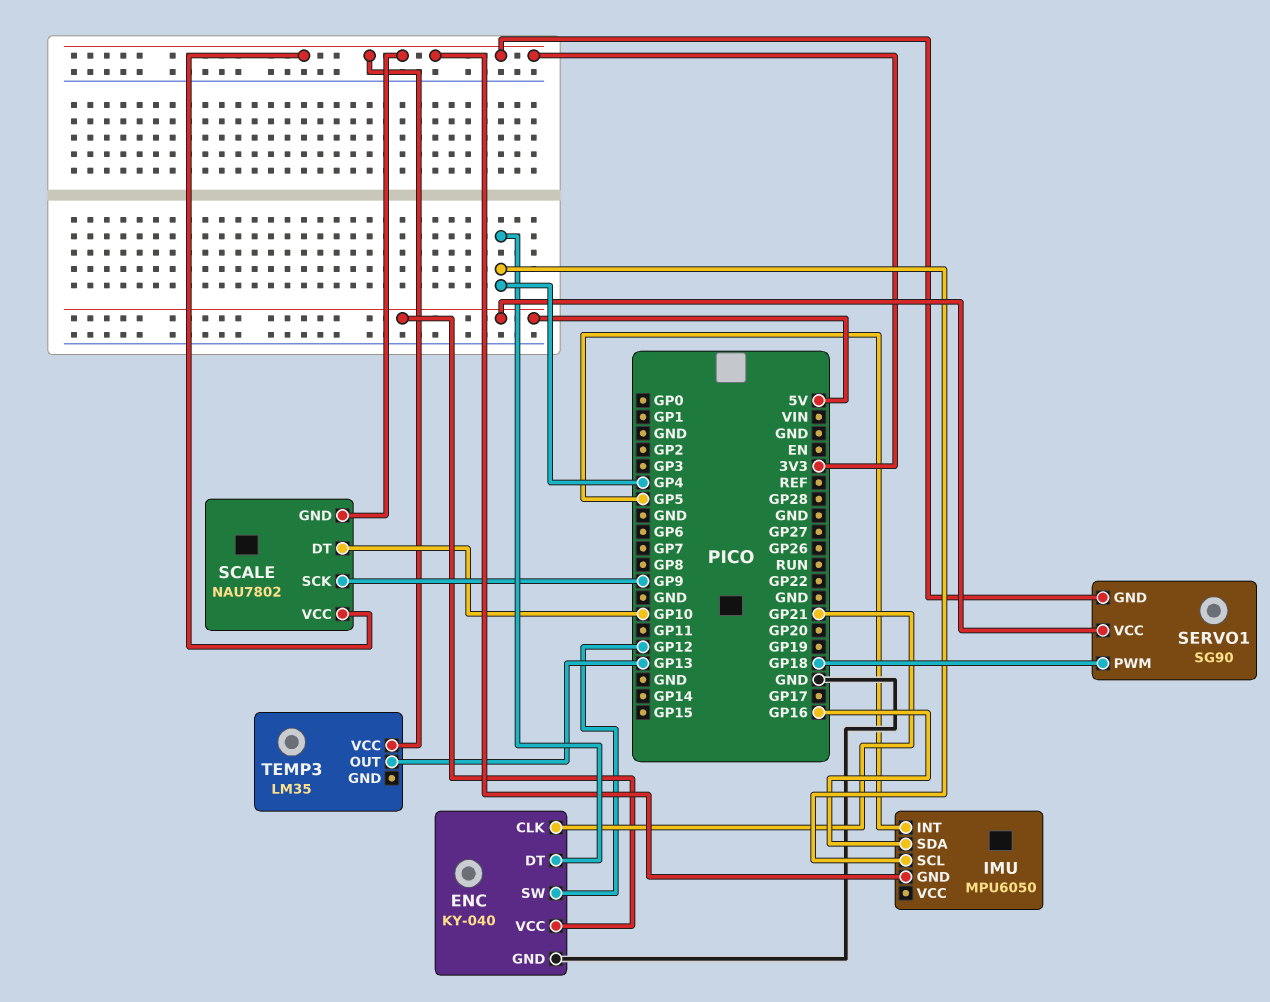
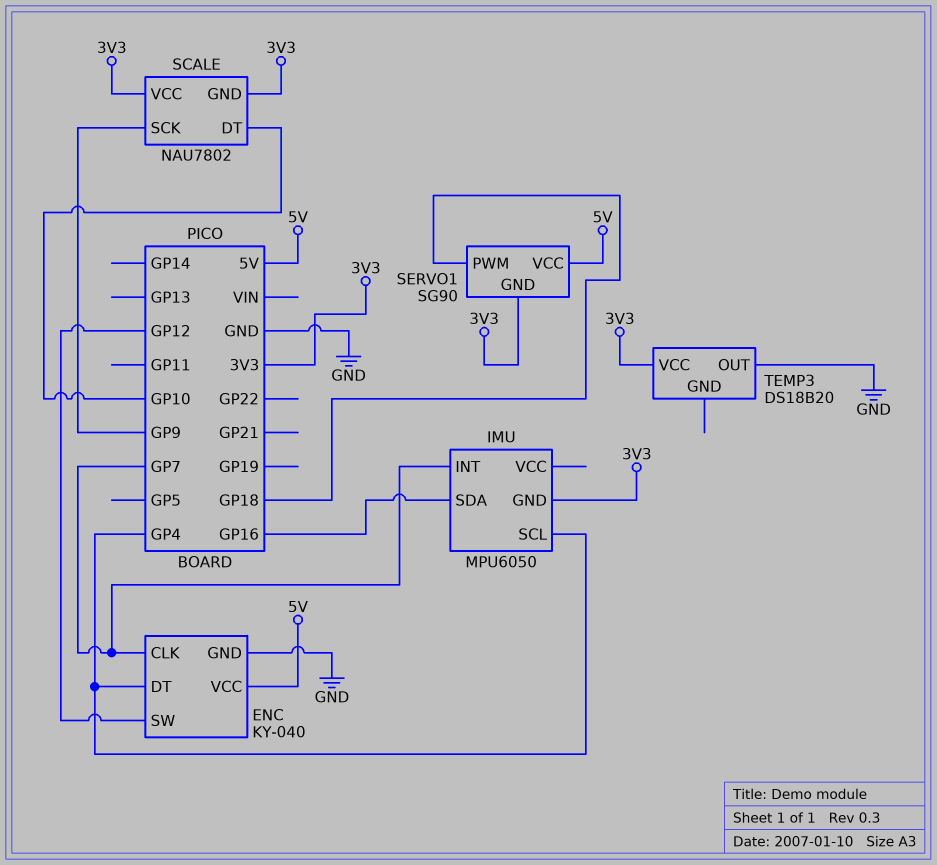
ENC pin CLK: GP21 -> GP7
IMU pin INT: GP5 -> GP7
TEMP3: LM35 -> DS18B20
TEMP3 pin OUT: GP13 -> GND

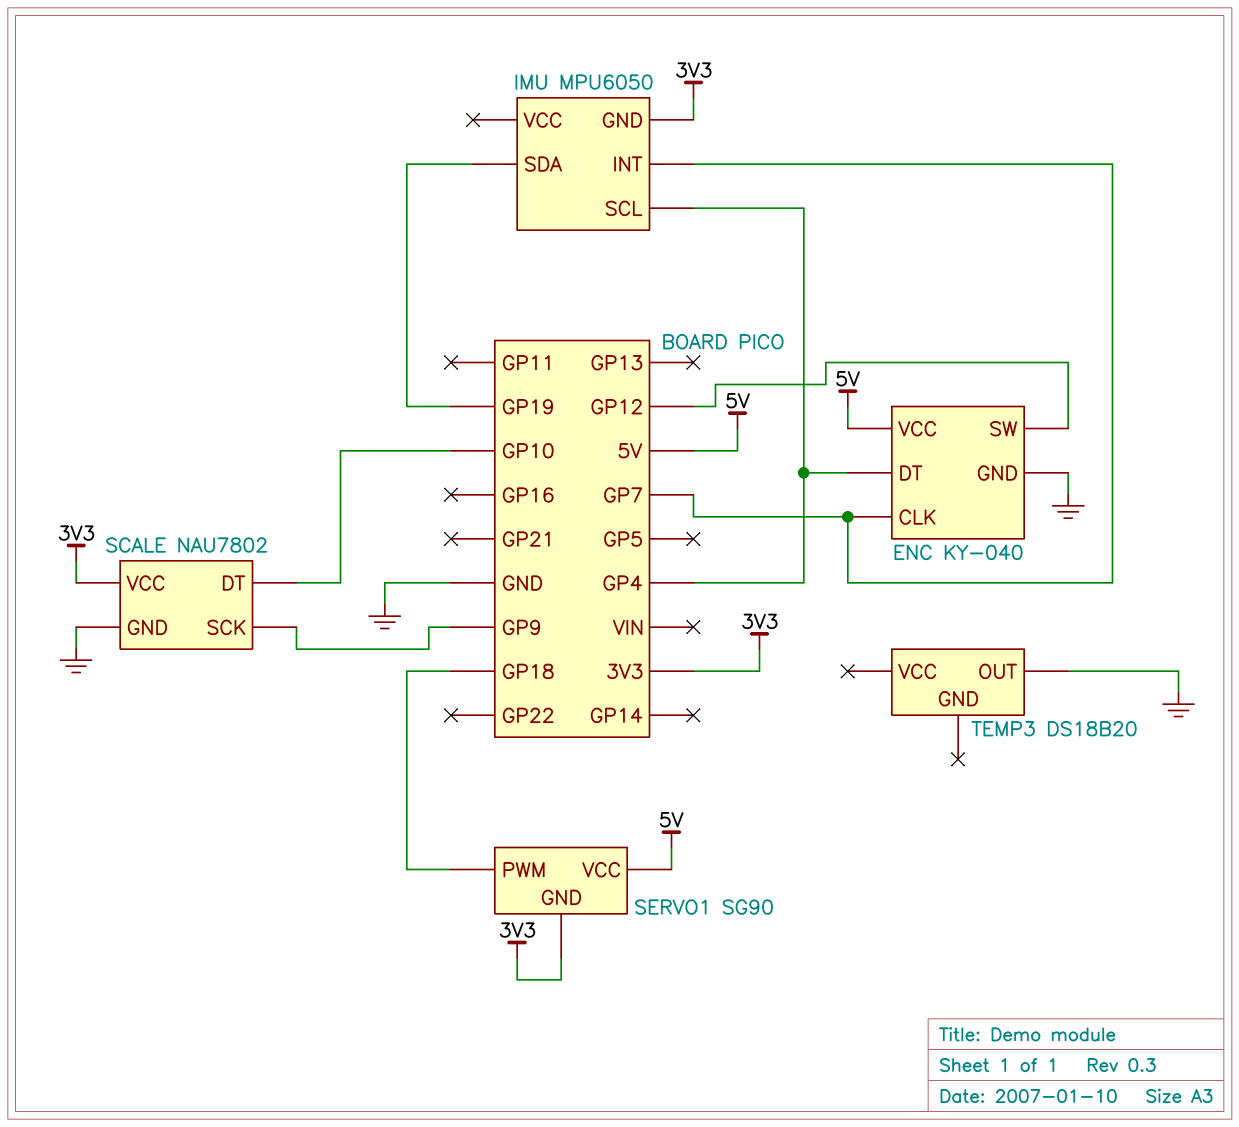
IMU pin SDA: GP16 -> GP19
SCALE pin GND: 3V3 -> GND
TEMP3 pin VCC: 3V3 -> none

